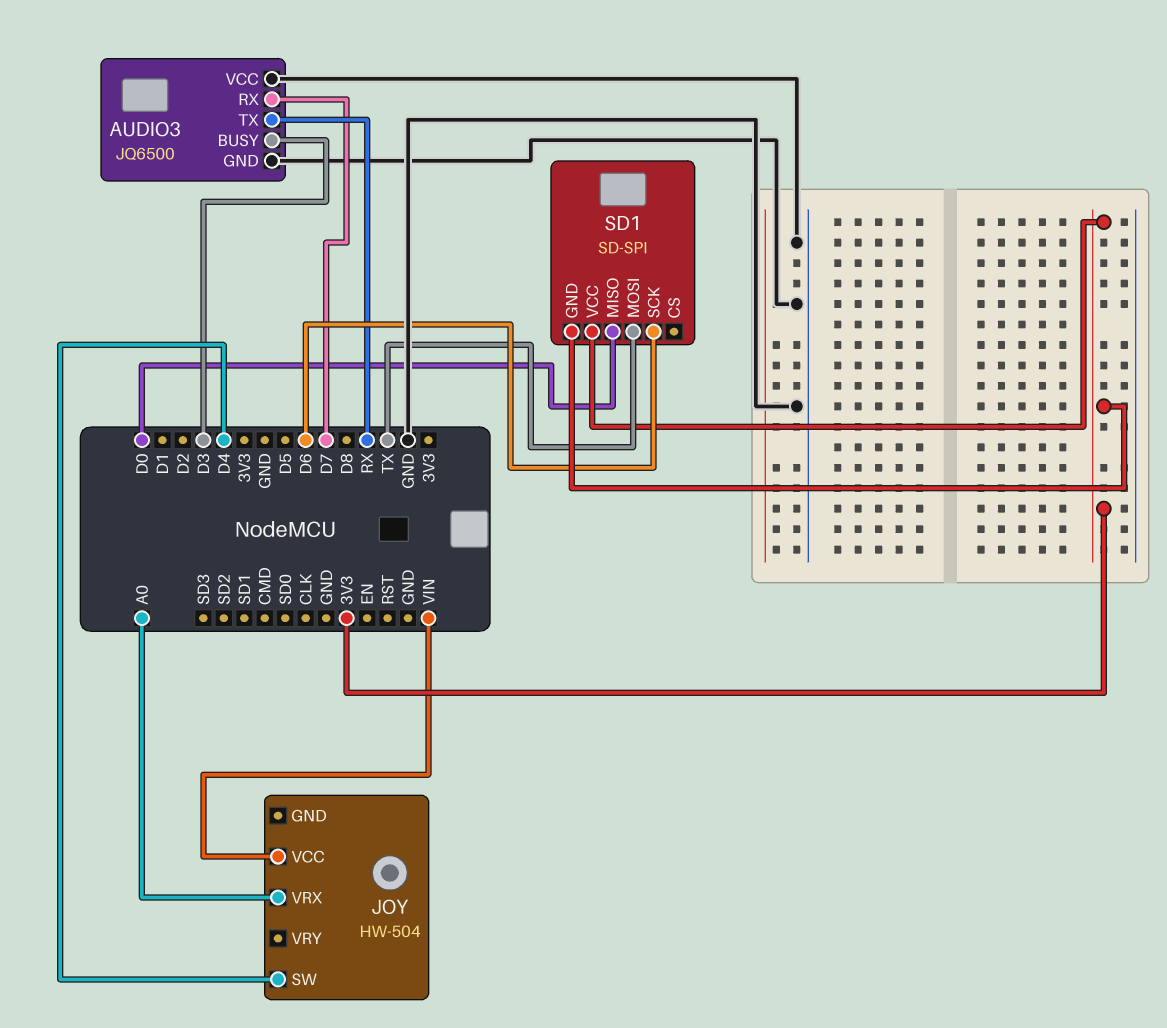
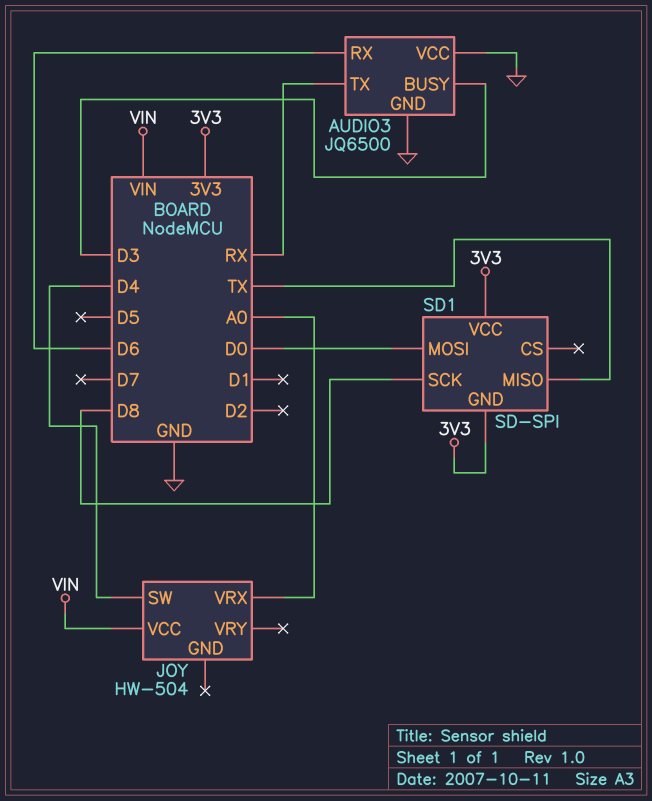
AUDIO3 pin RX: D7 -> D6
SD1 pin MISO: D0 -> TX
SD1 pin MOSI: TX -> D0
SD1 pin SCK: D6 -> D8

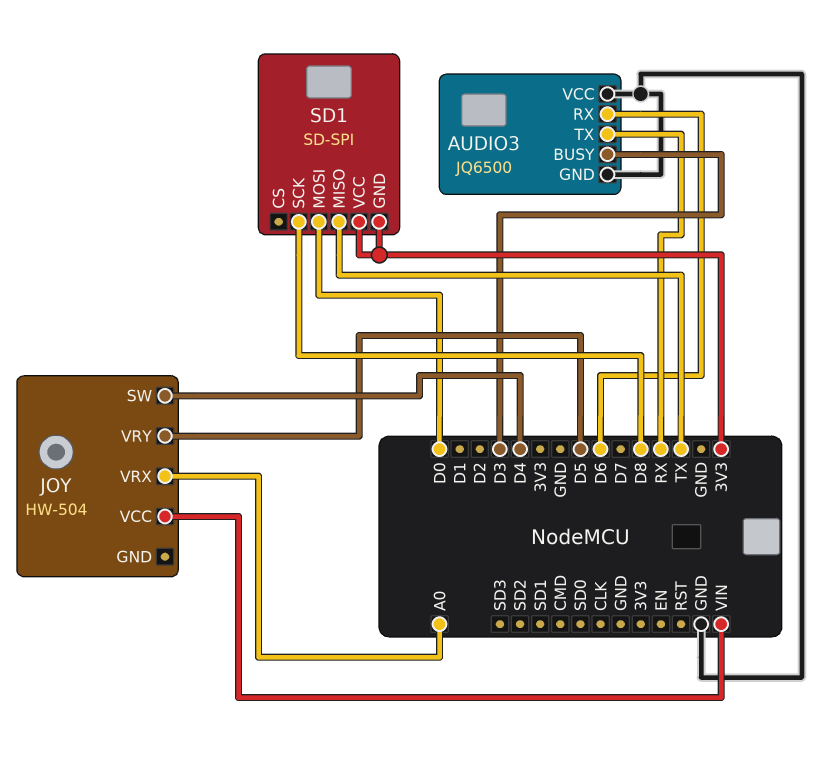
JOY pin VRY: none -> D5

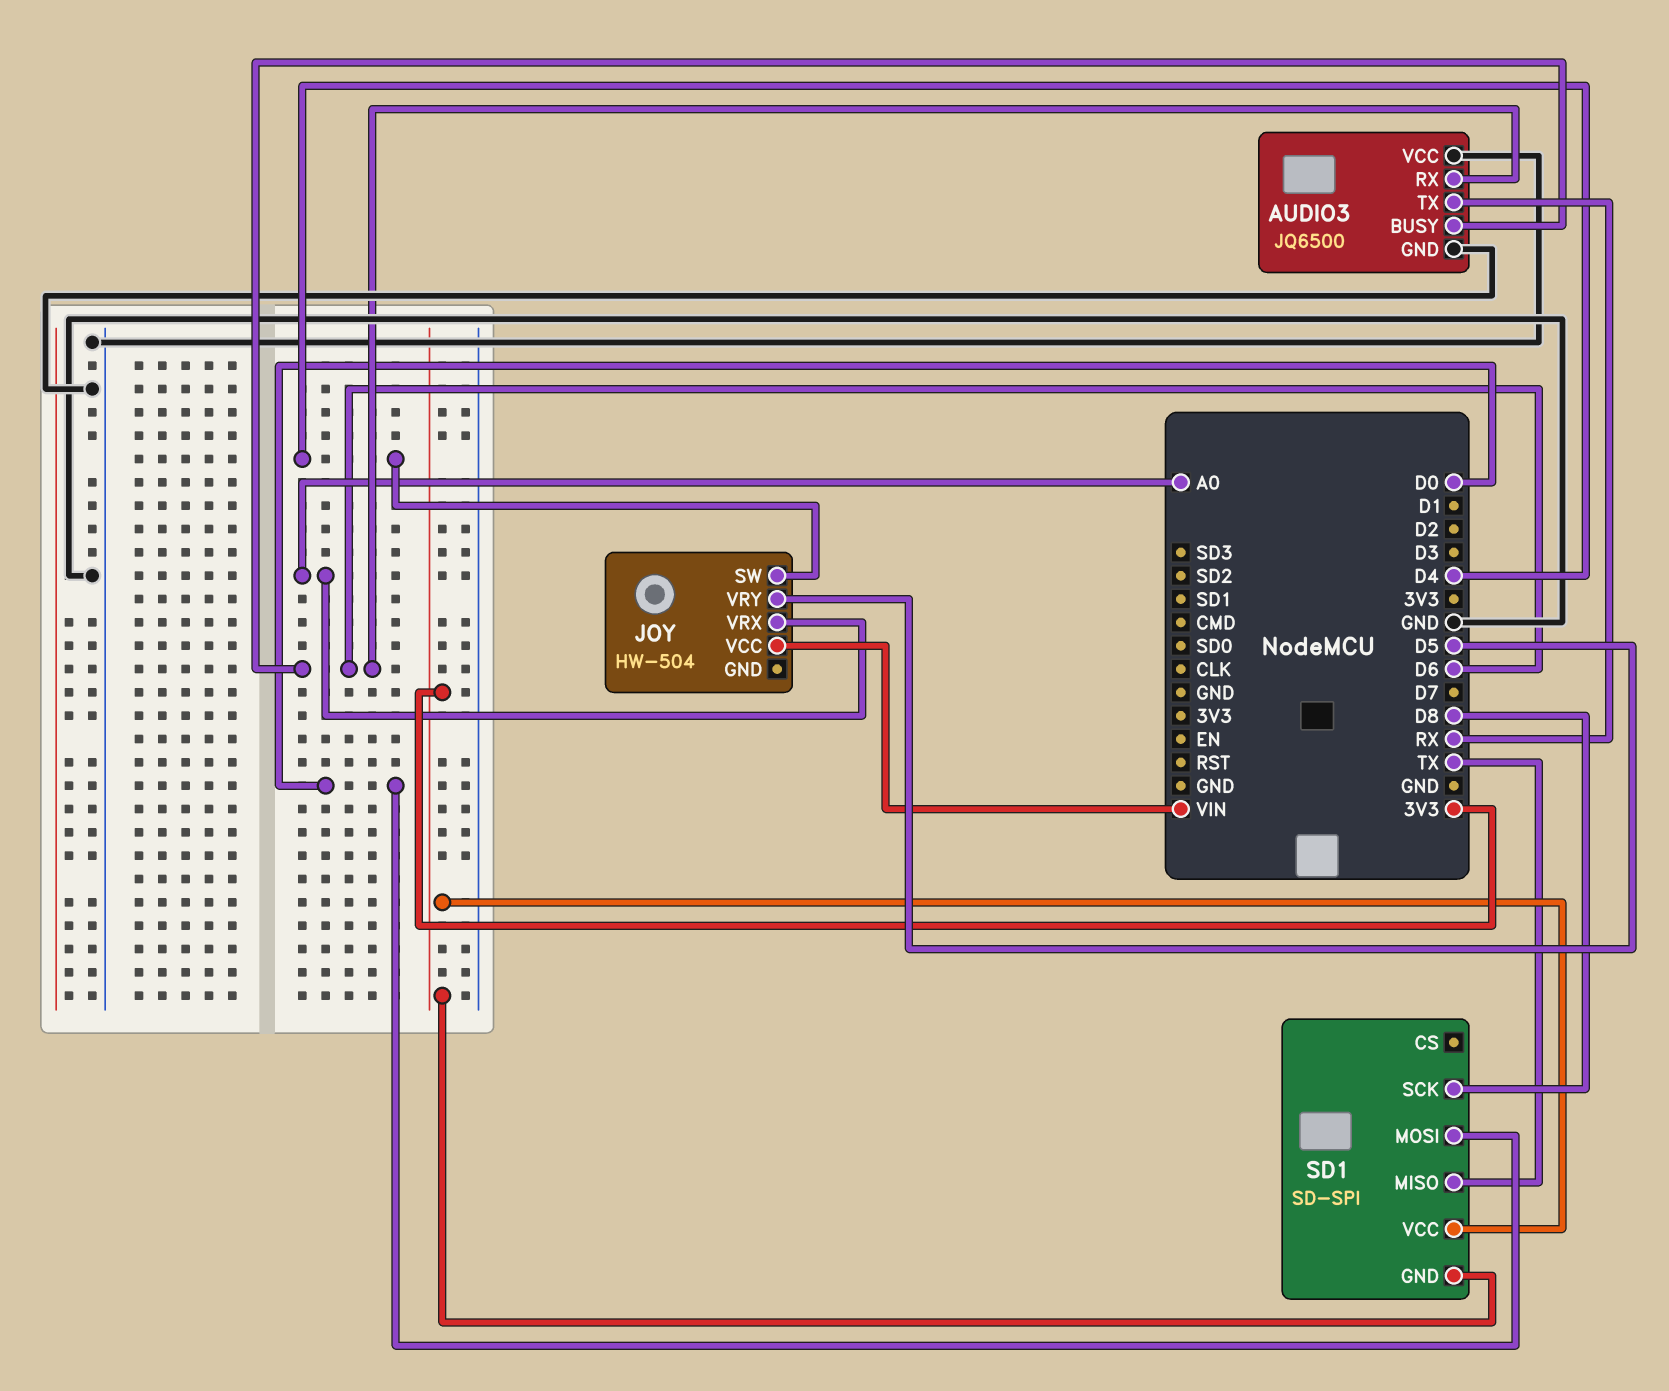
AUDIO3 pin BUSY: D3 -> D6

